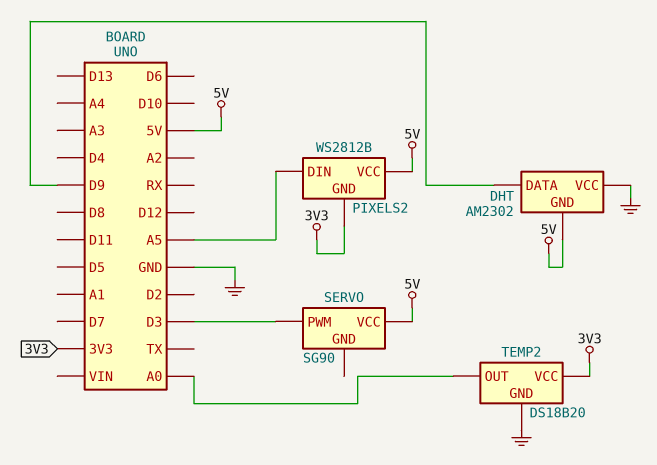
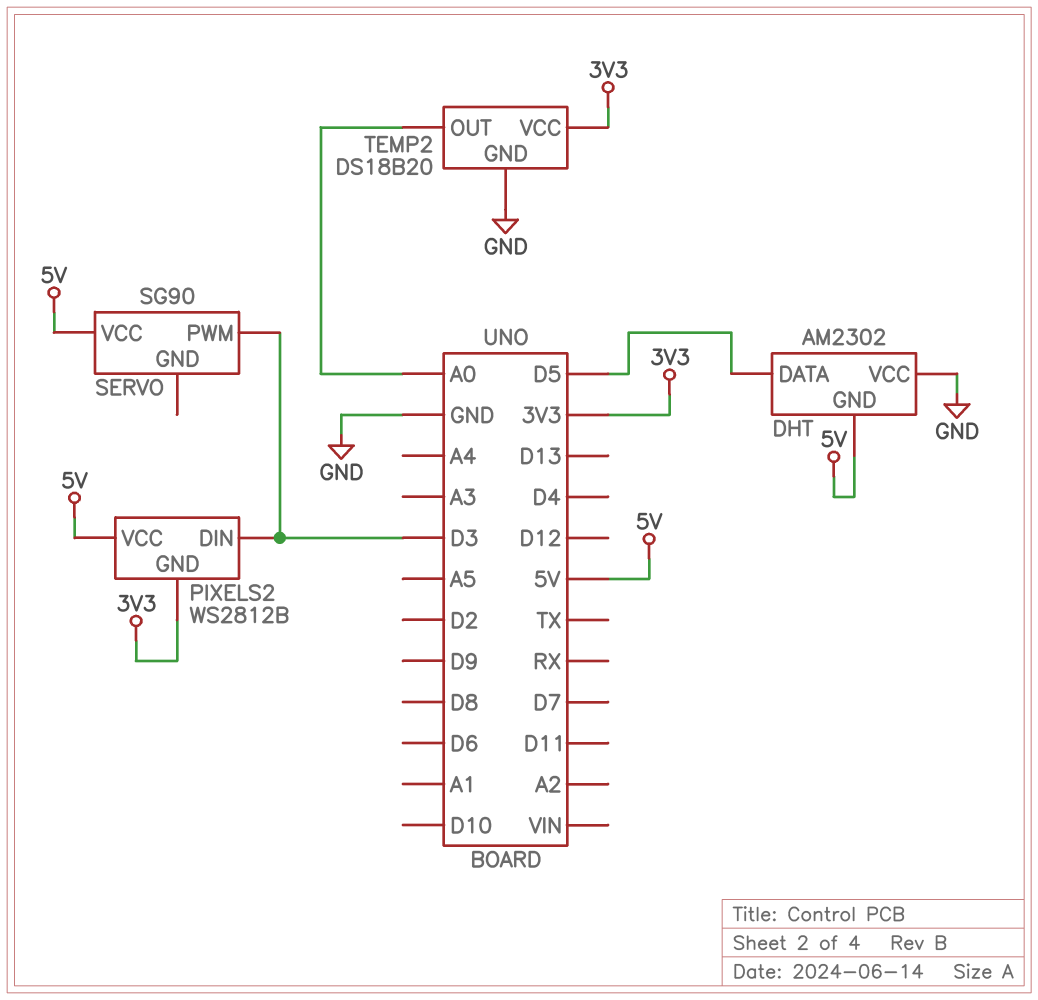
DHT pin DATA: D9 -> D5
PIXELS2 pin DIN: A5 -> D3

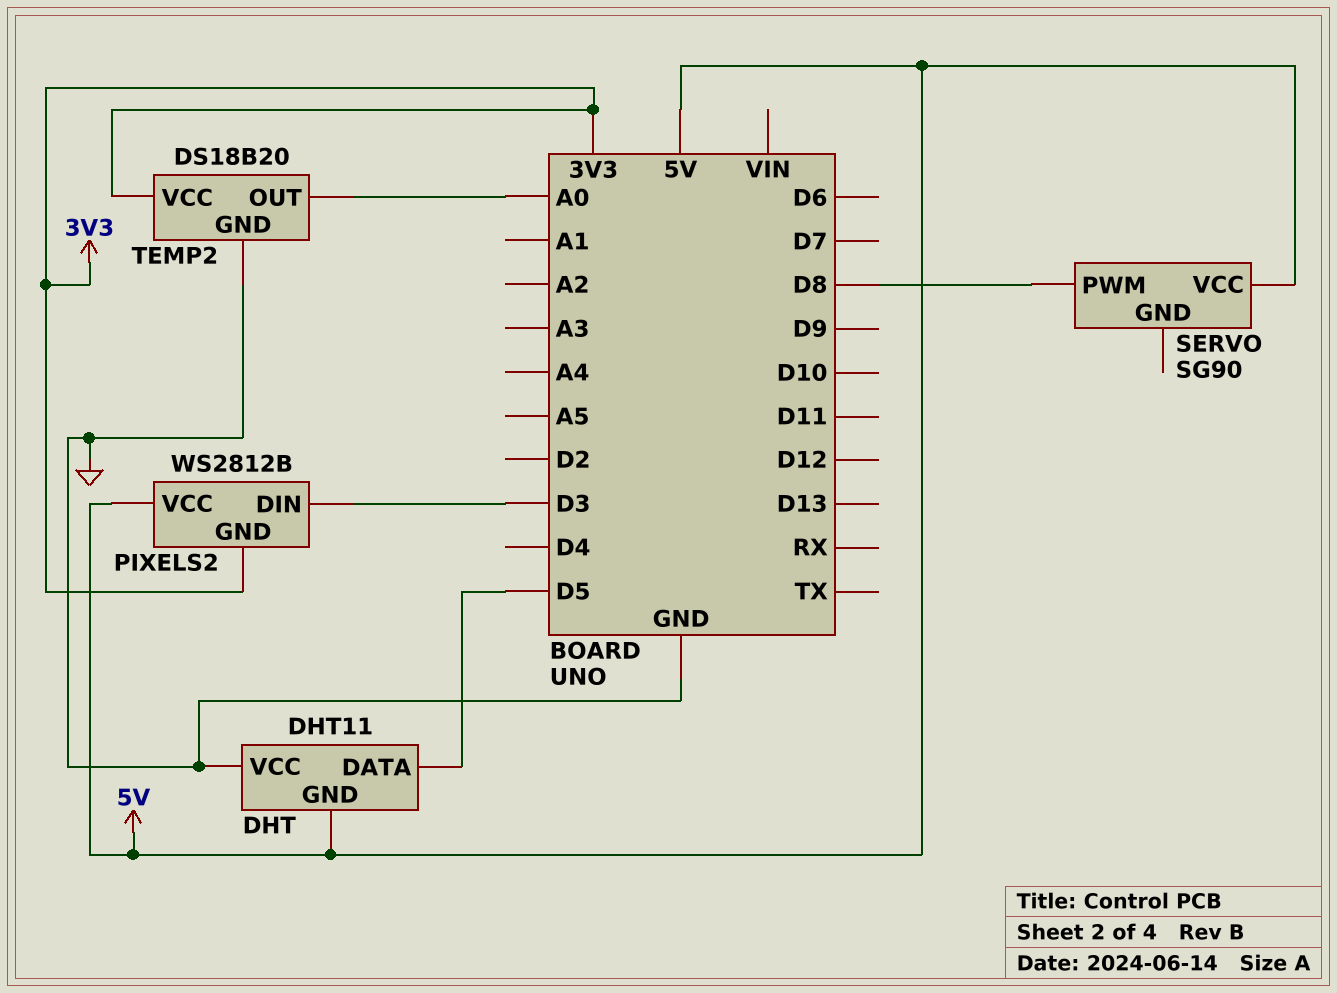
DHT: AM2302 -> DHT11
SERVO pin PWM: D3 -> D8

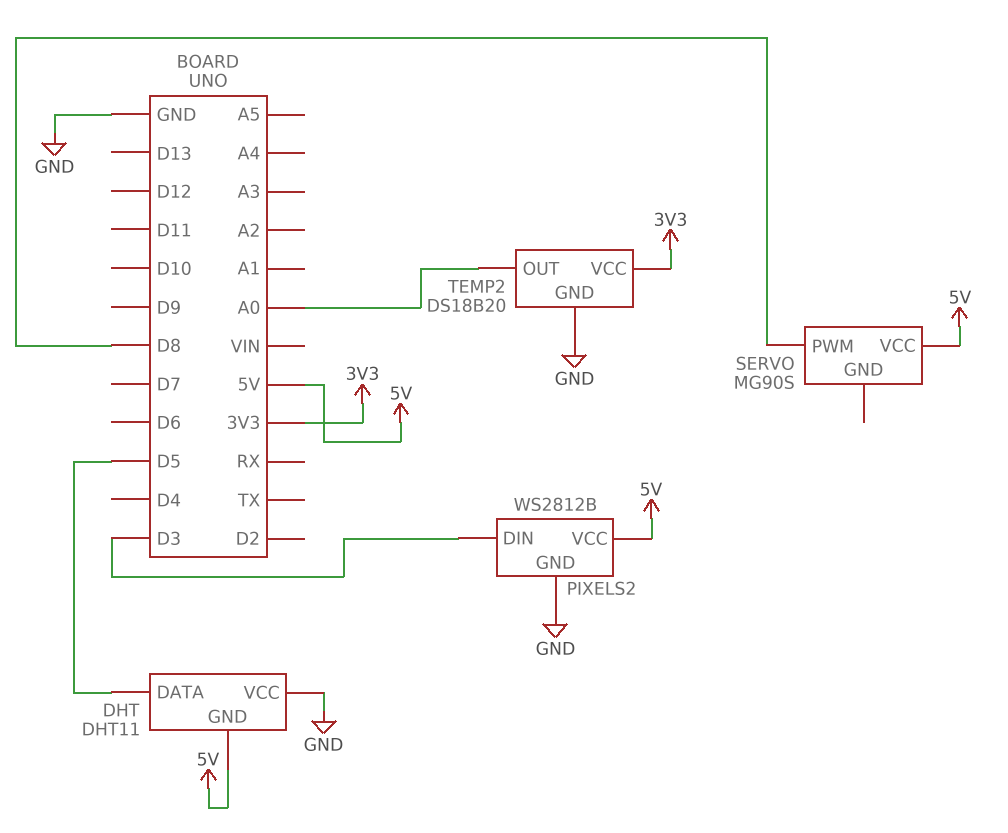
PIXELS2 pin GND: 3V3 -> GND
SERVO: SG90 -> MG90S

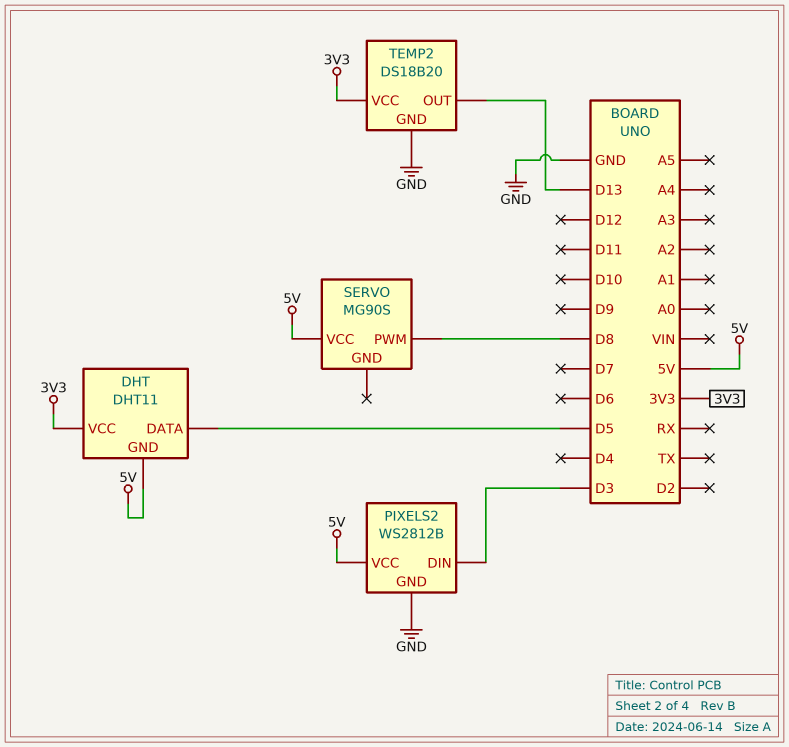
DHT pin VCC: GND -> 3V3
TEMP2 pin OUT: A0 -> D13

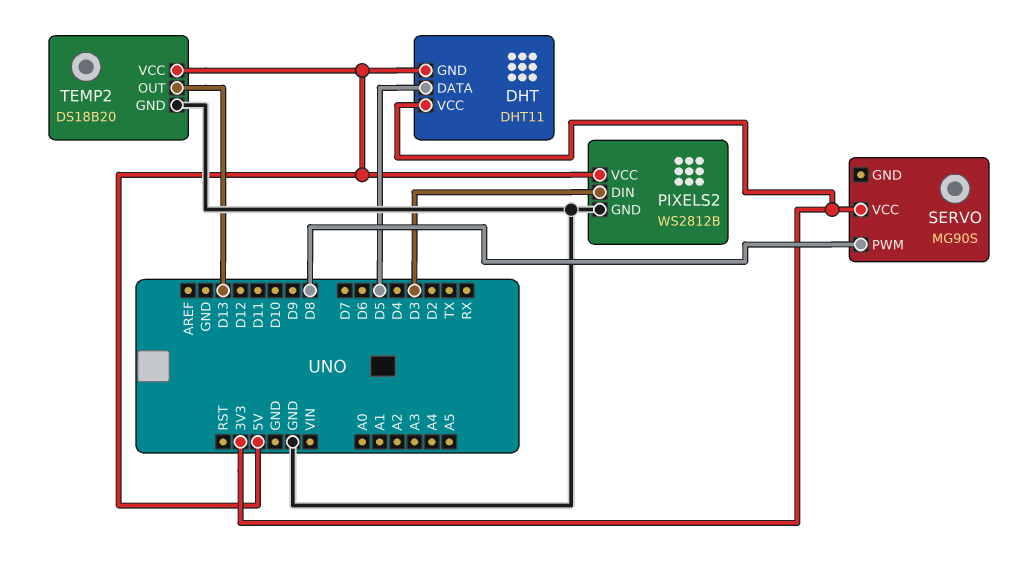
SERVO pin VCC: 5V -> 3V3
TEMP2 pin VCC: 3V3 -> 5V

